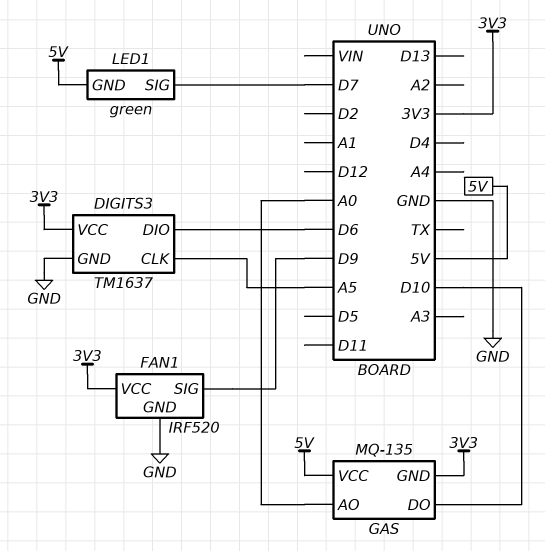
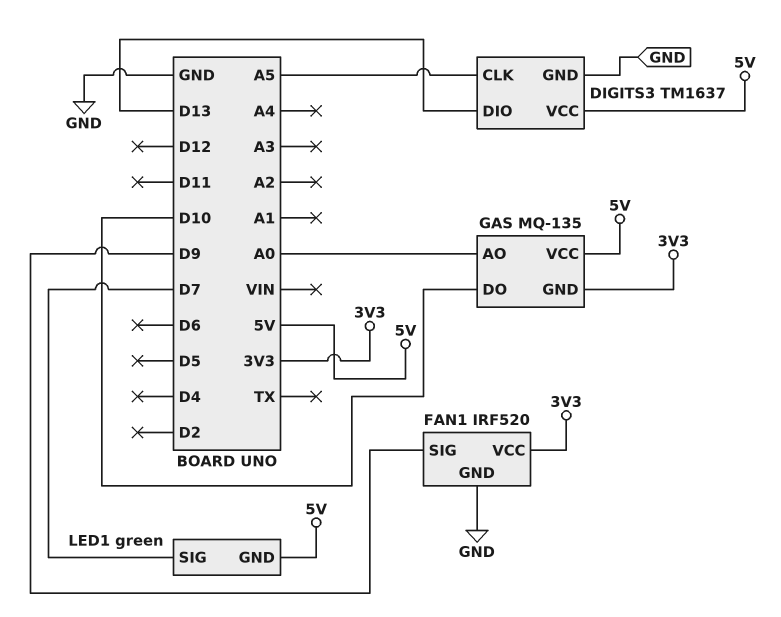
DIGITS3 pin DIO: D6 -> D13
DIGITS3 pin VCC: 3V3 -> 5V

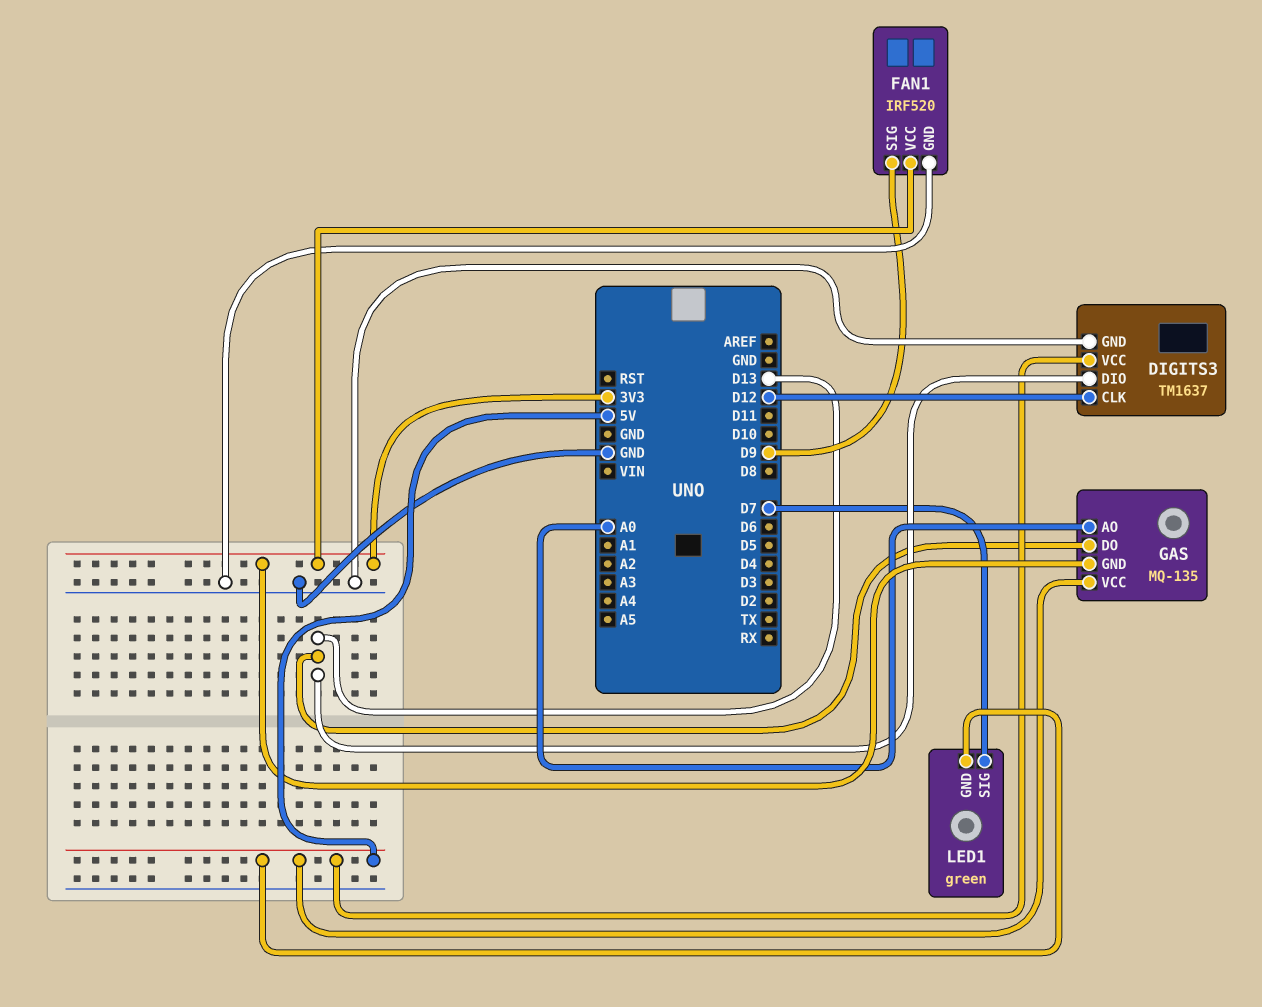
DIGITS3 pin CLK: A5 -> D12
GAS pin DO: D10 -> D13

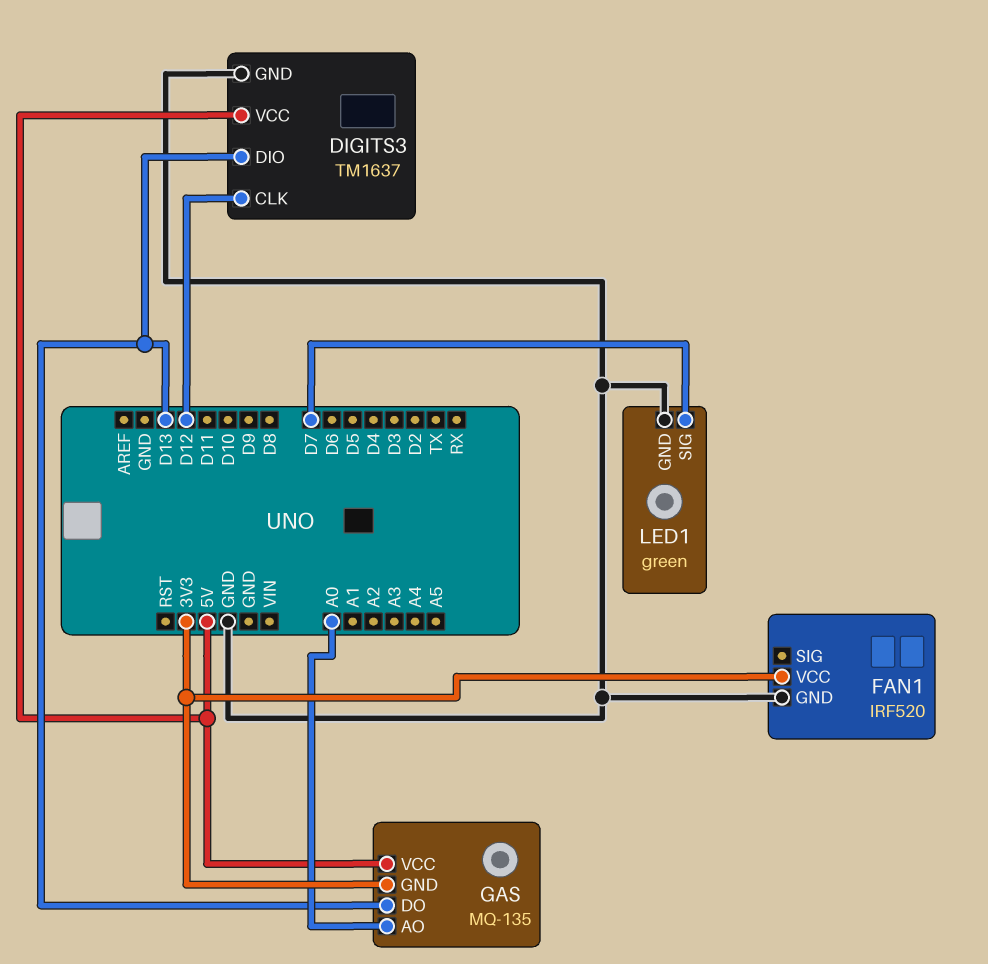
FAN1 pin SIG: D9 -> none
LED1 pin GND: 5V -> GND

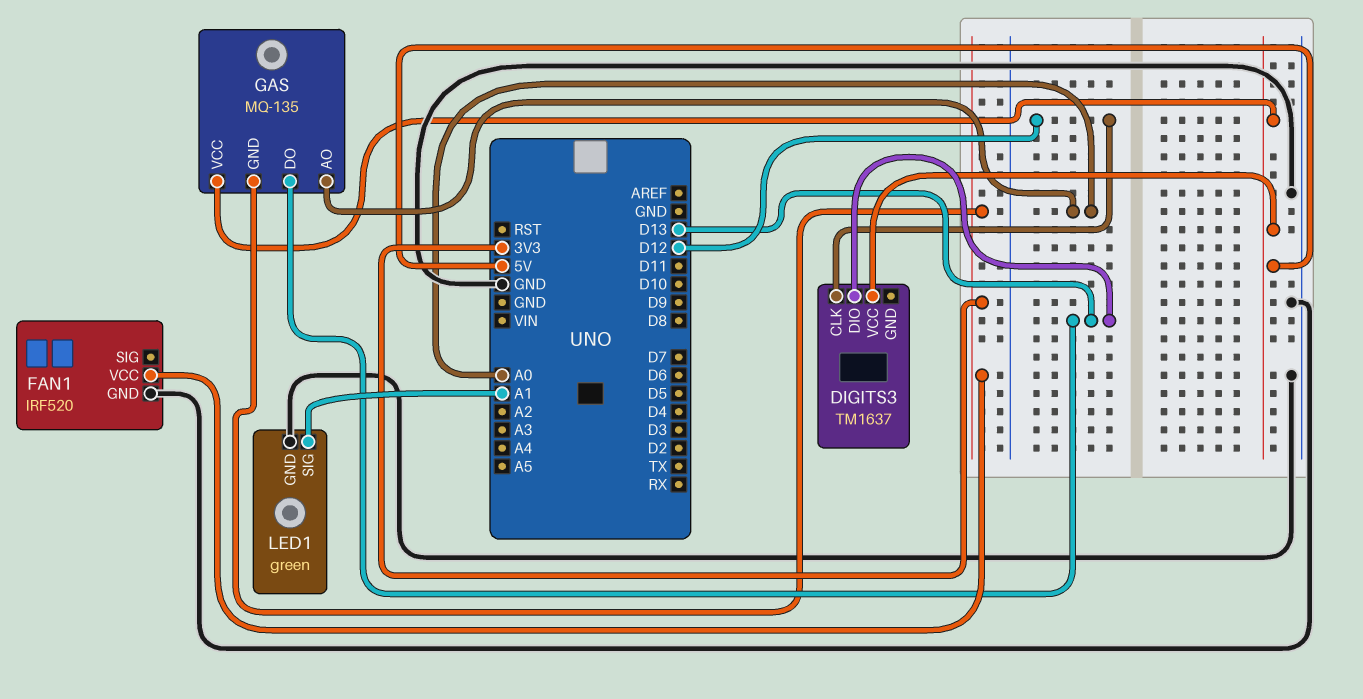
DIGITS3 pin GND: GND -> none
LED1 pin SIG: D7 -> A1

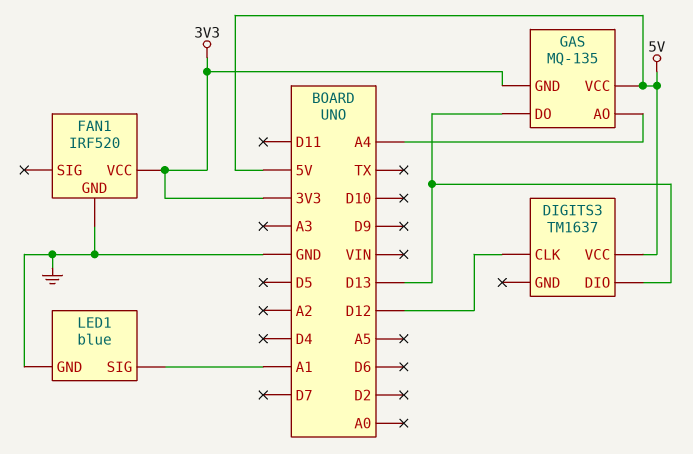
GAS pin AO: A0 -> A4
LED1: green -> blue

